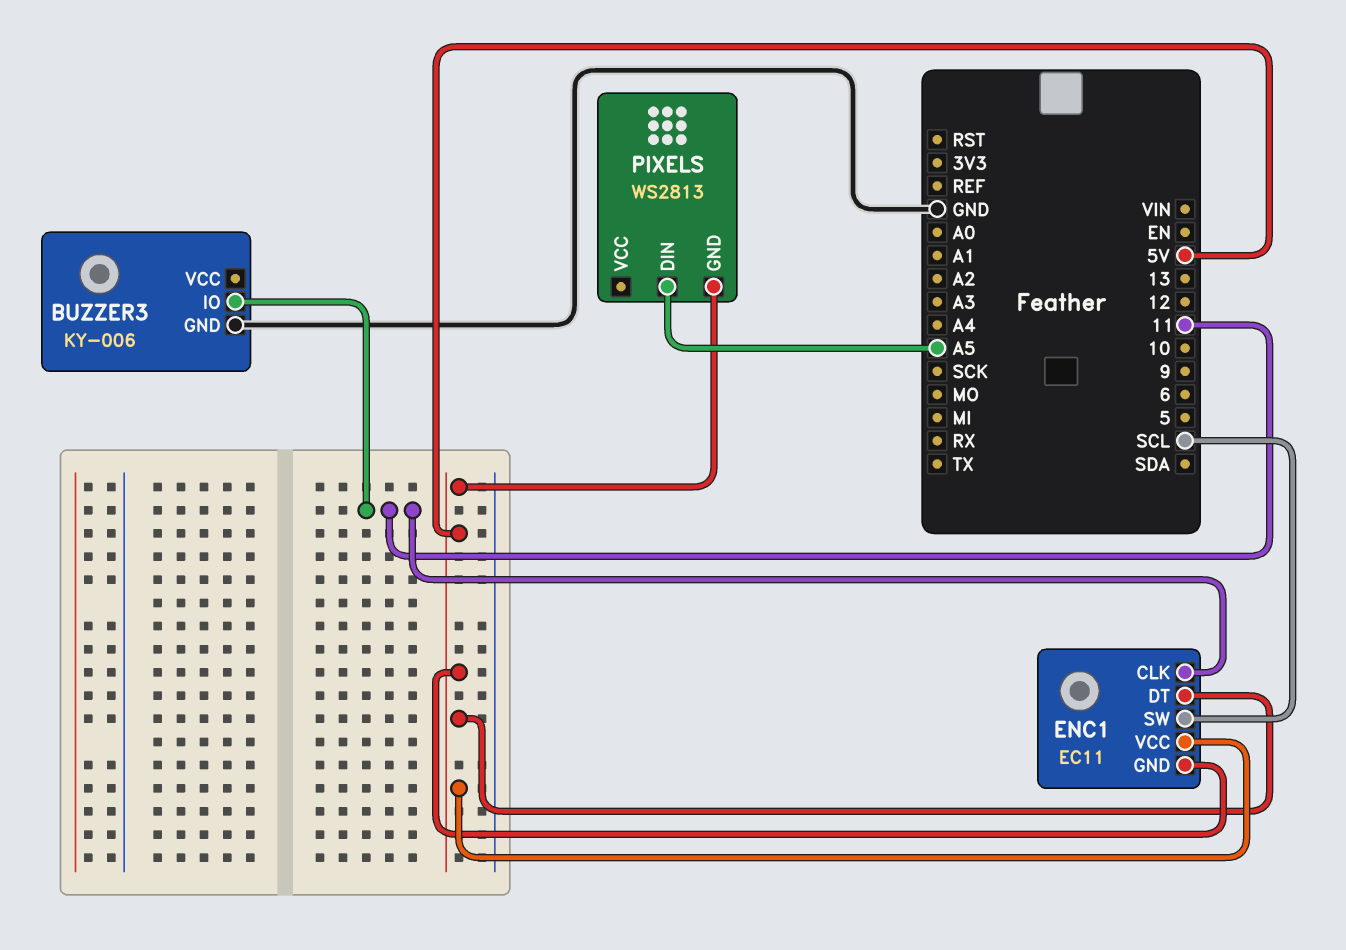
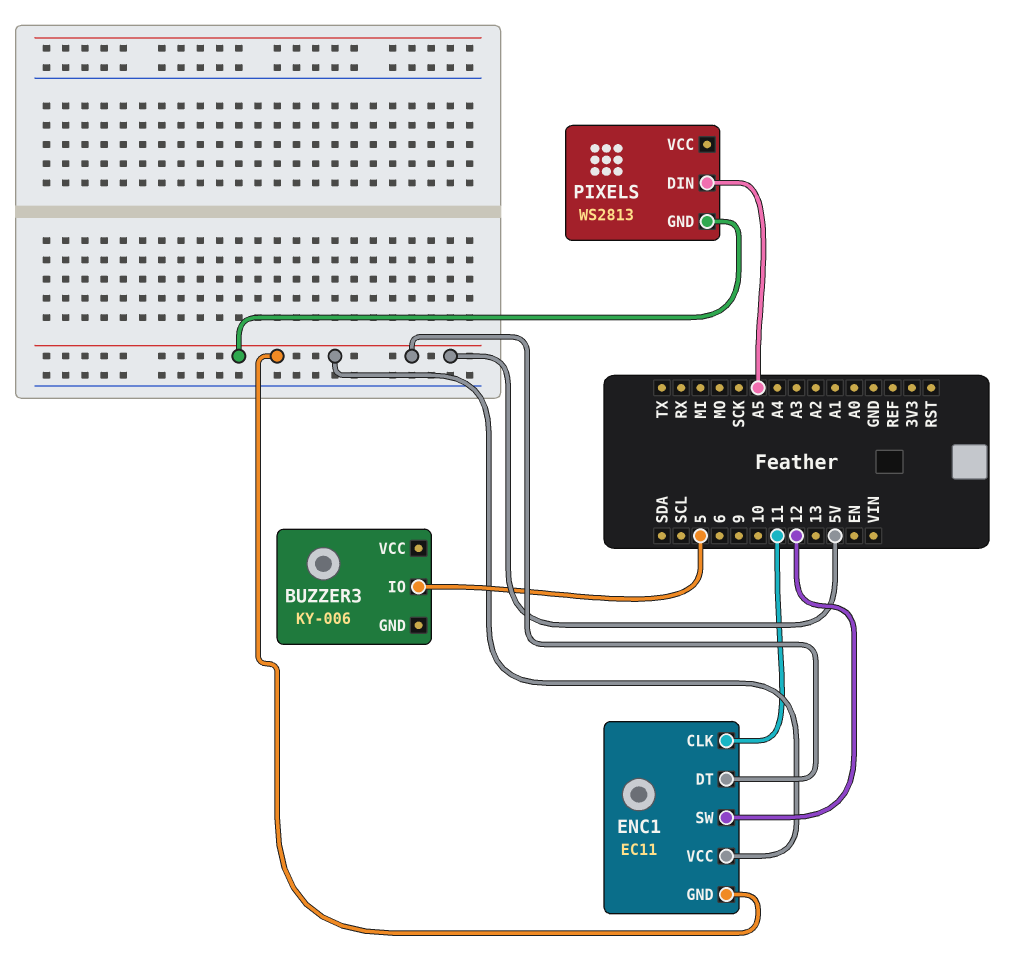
BUZZER3 pin GND: GND -> none
BUZZER3 pin IO: 11 -> 5
ENC1 pin SW: SCL -> 12

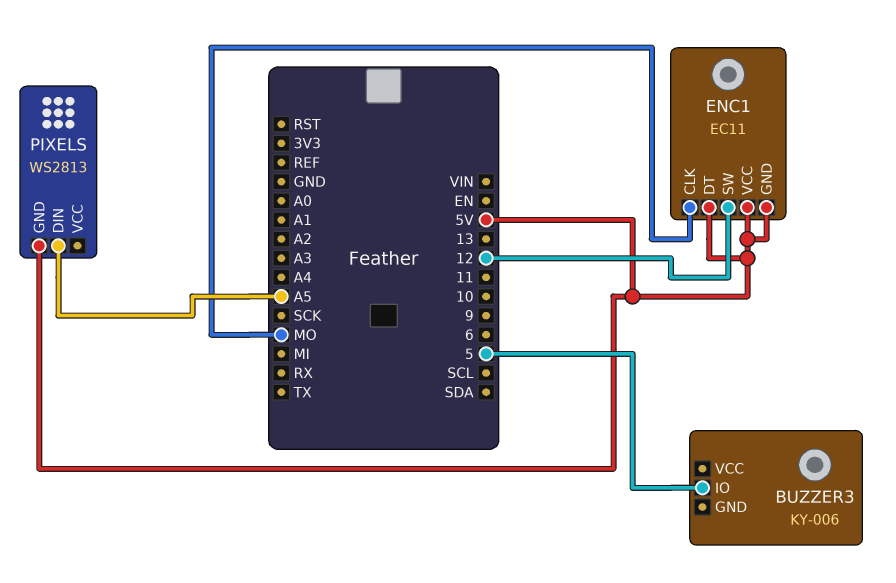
ENC1 pin CLK: 11 -> MO

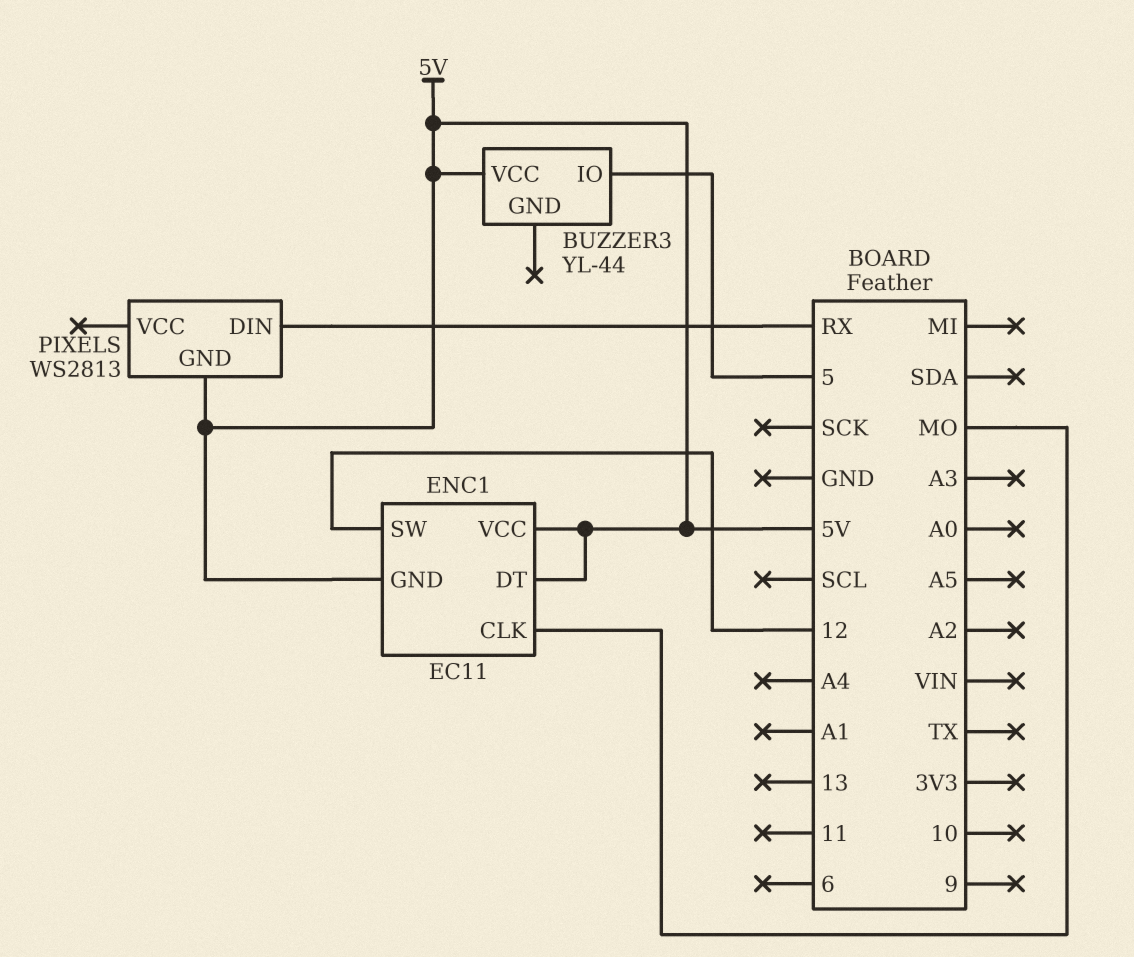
BUZZER3: KY-006 -> YL-44
BUZZER3 pin VCC: none -> 5V
PIXELS pin DIN: A5 -> RX

